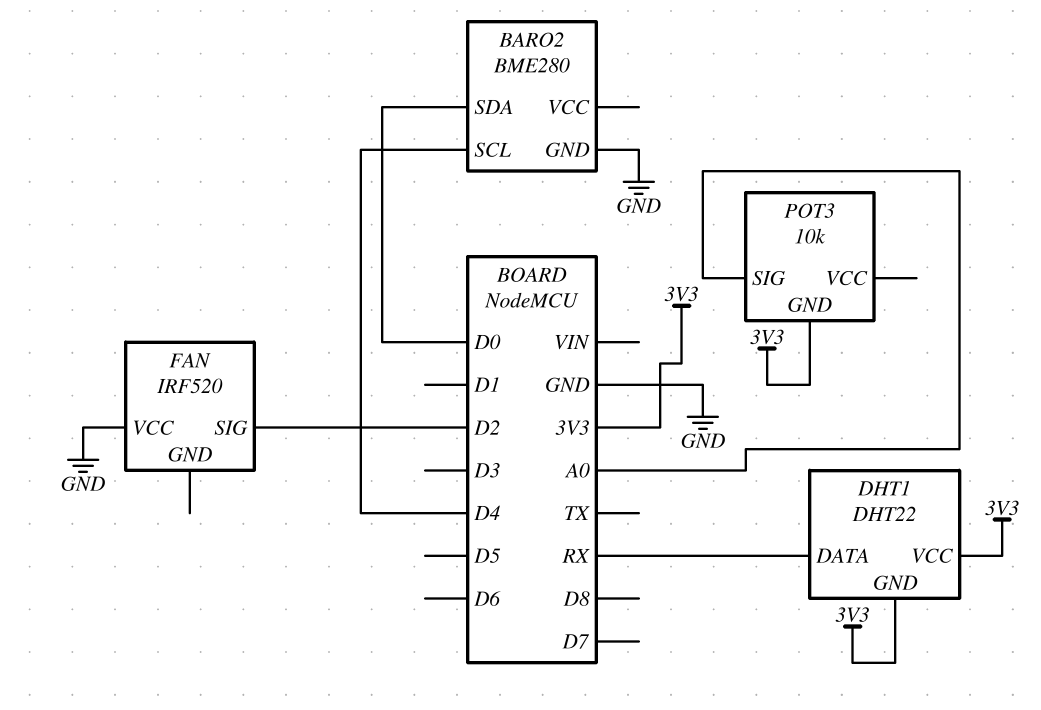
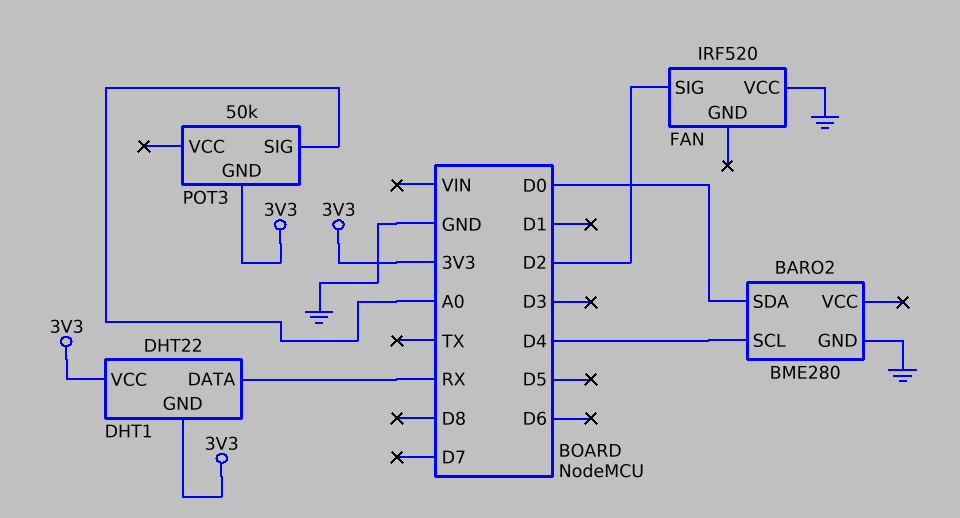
POT3: 10k -> 50k

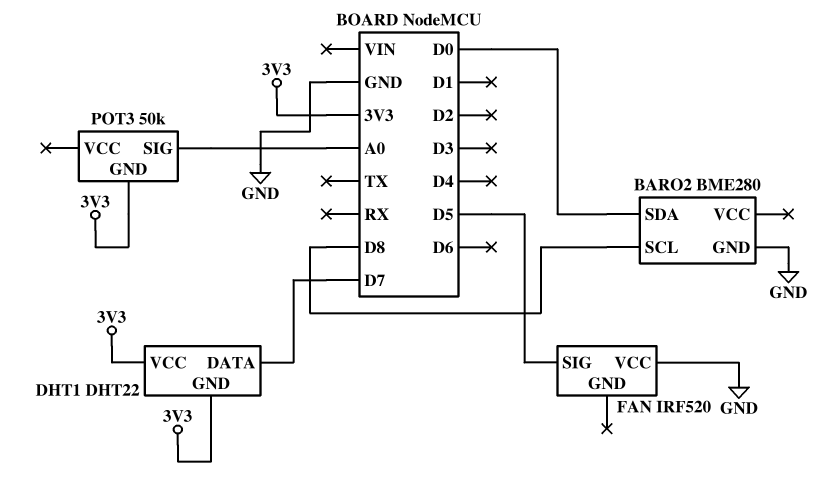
BARO2 pin SCL: D4 -> D8
DHT1 pin DATA: RX -> D7
FAN pin SIG: D2 -> D5

